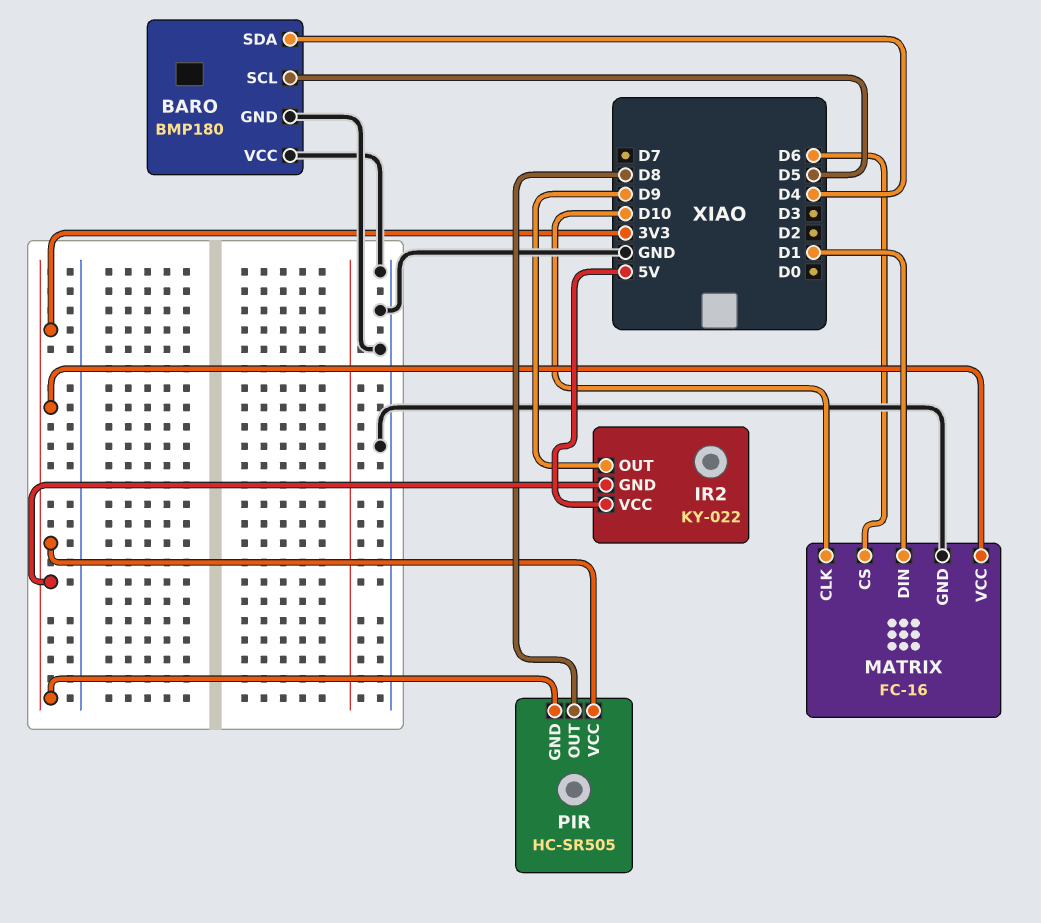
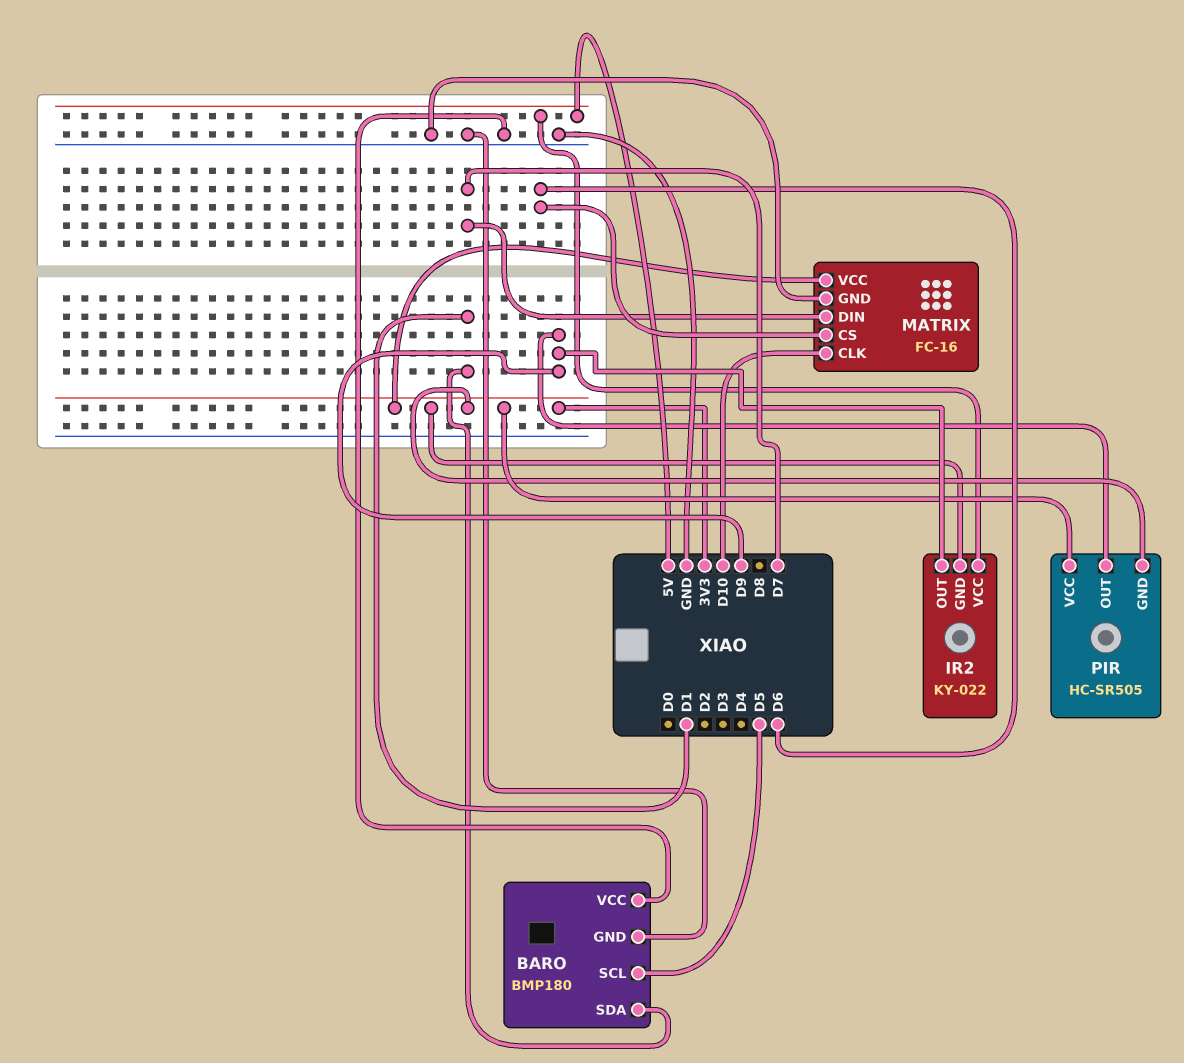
BARO pin SDA: D4 -> D1
MATRIX pin DIN: D1 -> D7
PIR pin OUT: D8 -> D9

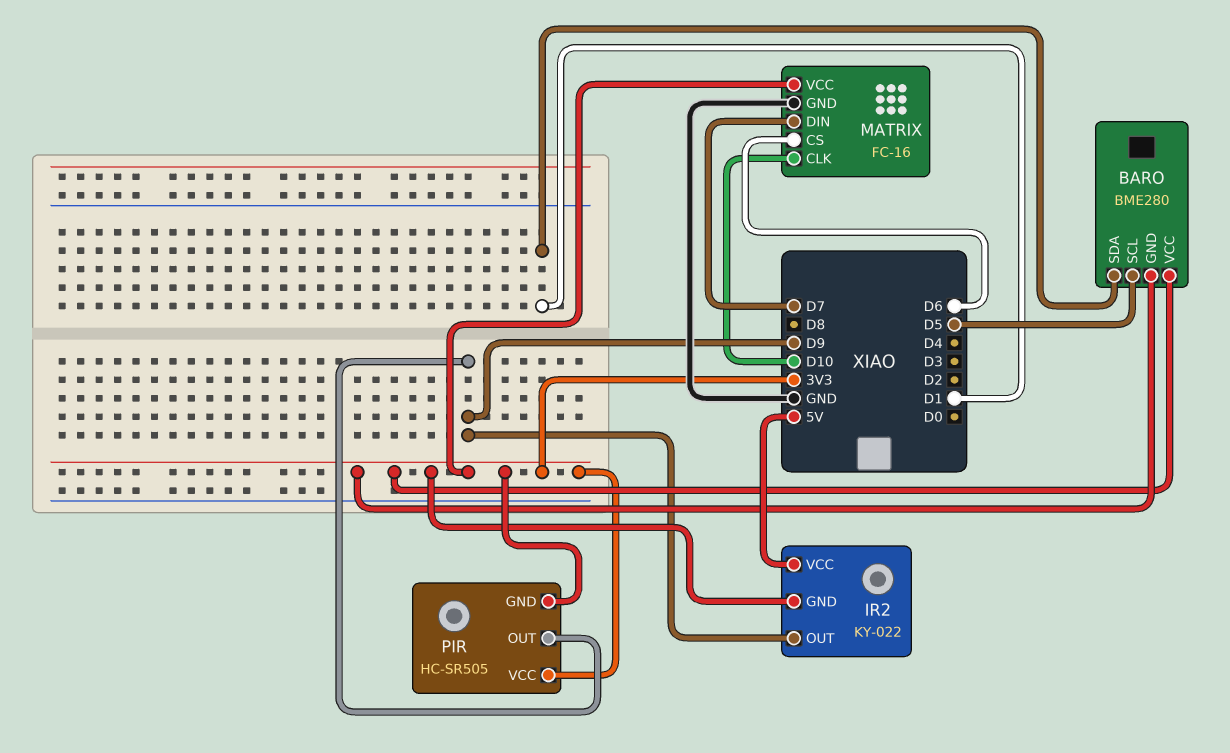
BARO: BMP180 -> BME280
BARO pin GND: GND -> 3V3
BARO pin VCC: GND -> 3V3

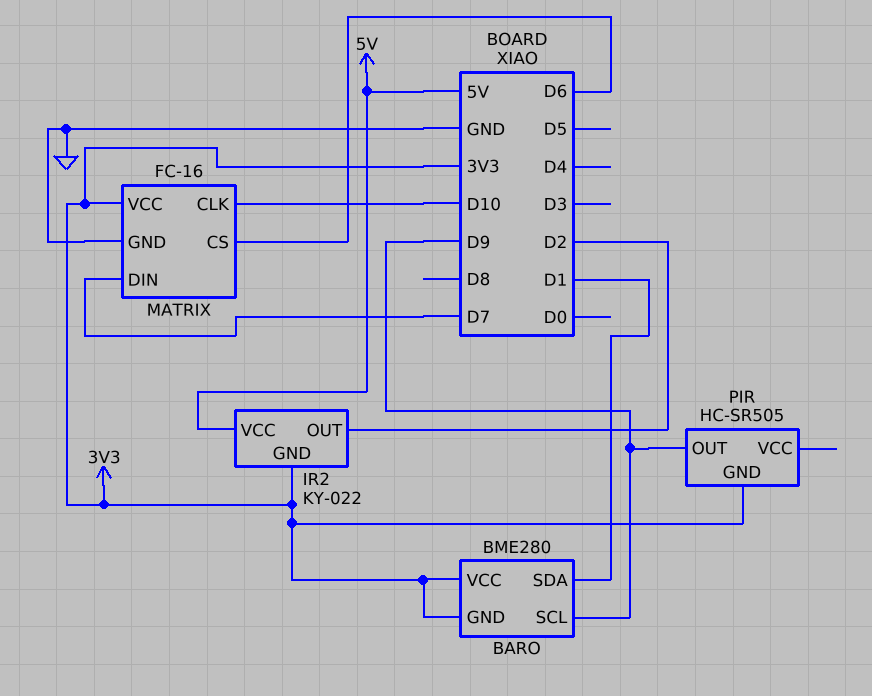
BARO pin SCL: D5 -> D9
IR2 pin OUT: D9 -> D2
PIR pin VCC: 3V3 -> none

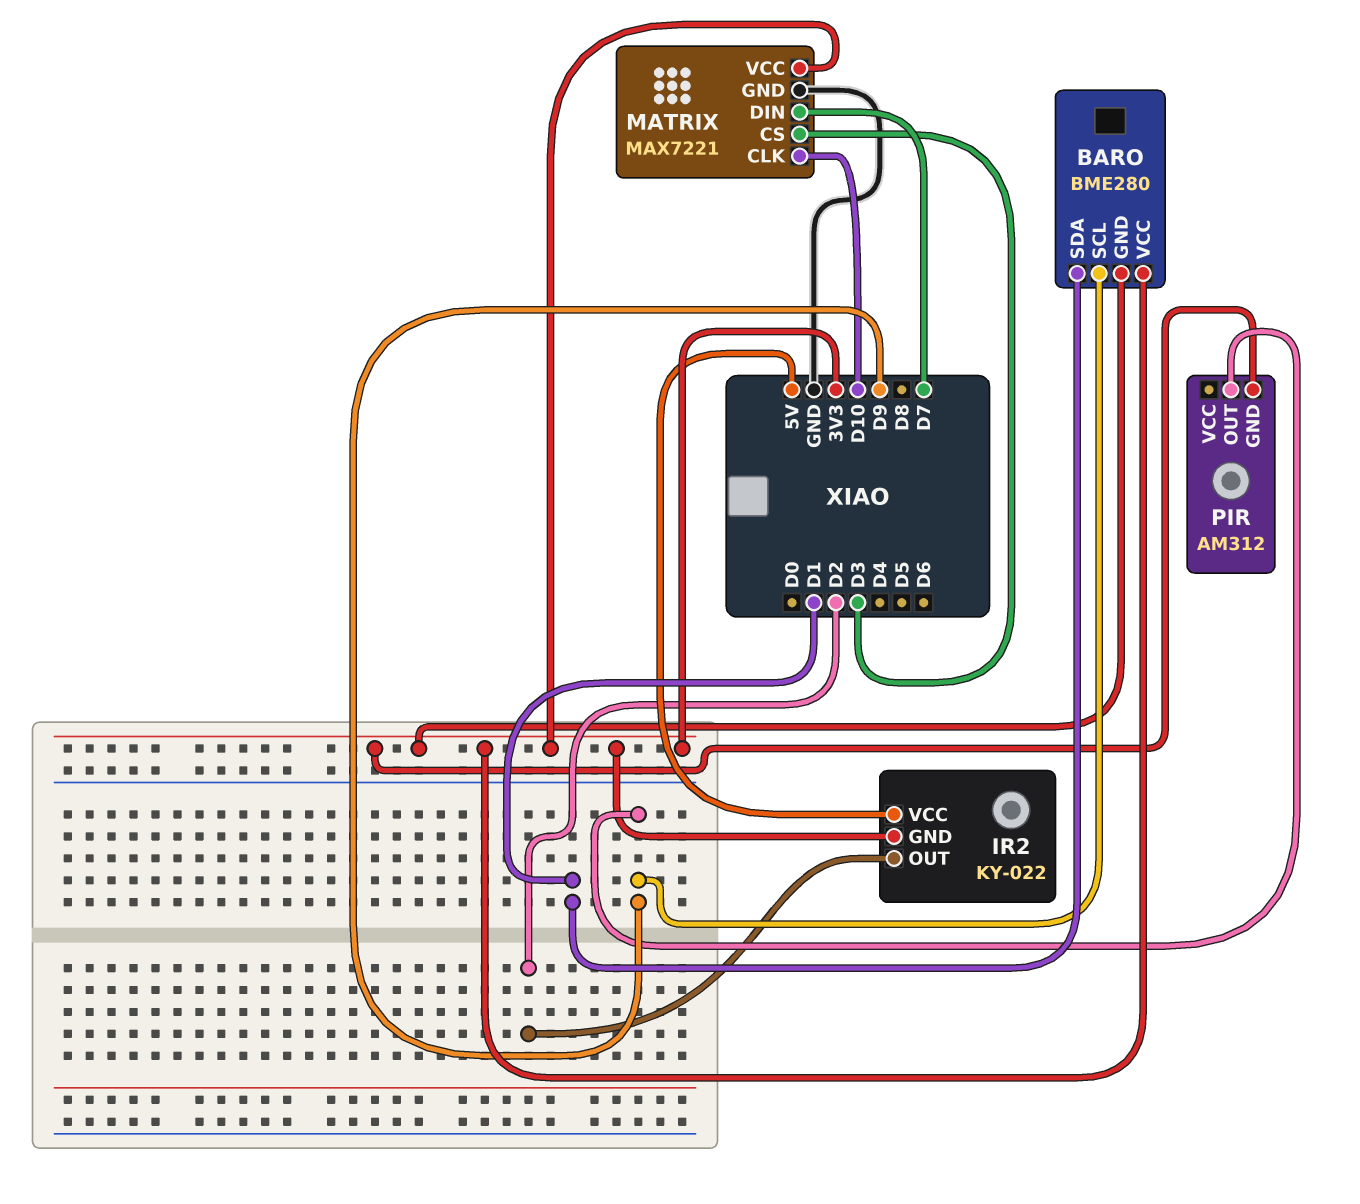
MATRIX: FC-16 -> MAX7221
MATRIX pin CS: D6 -> D3
PIR: HC-SR505 -> AM312

